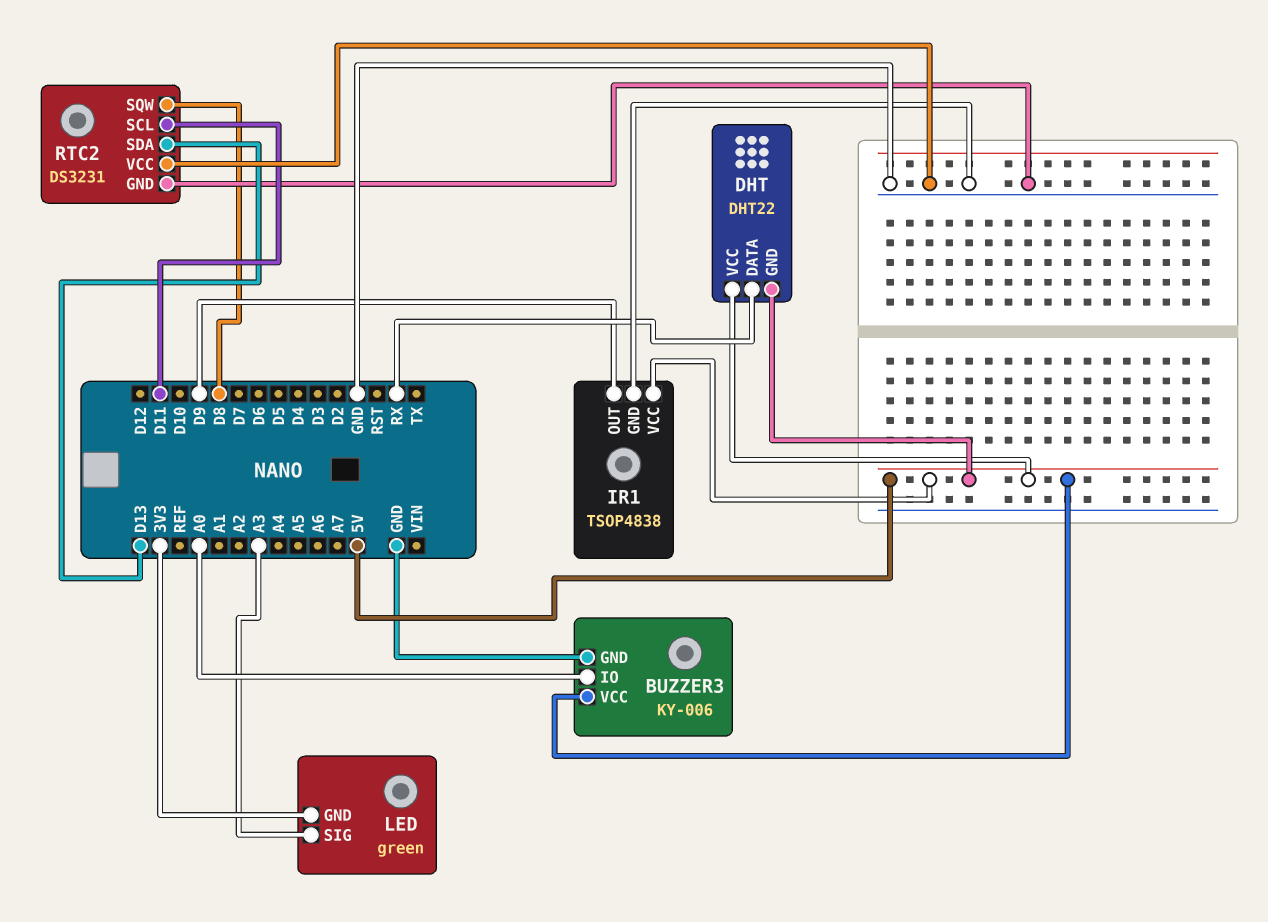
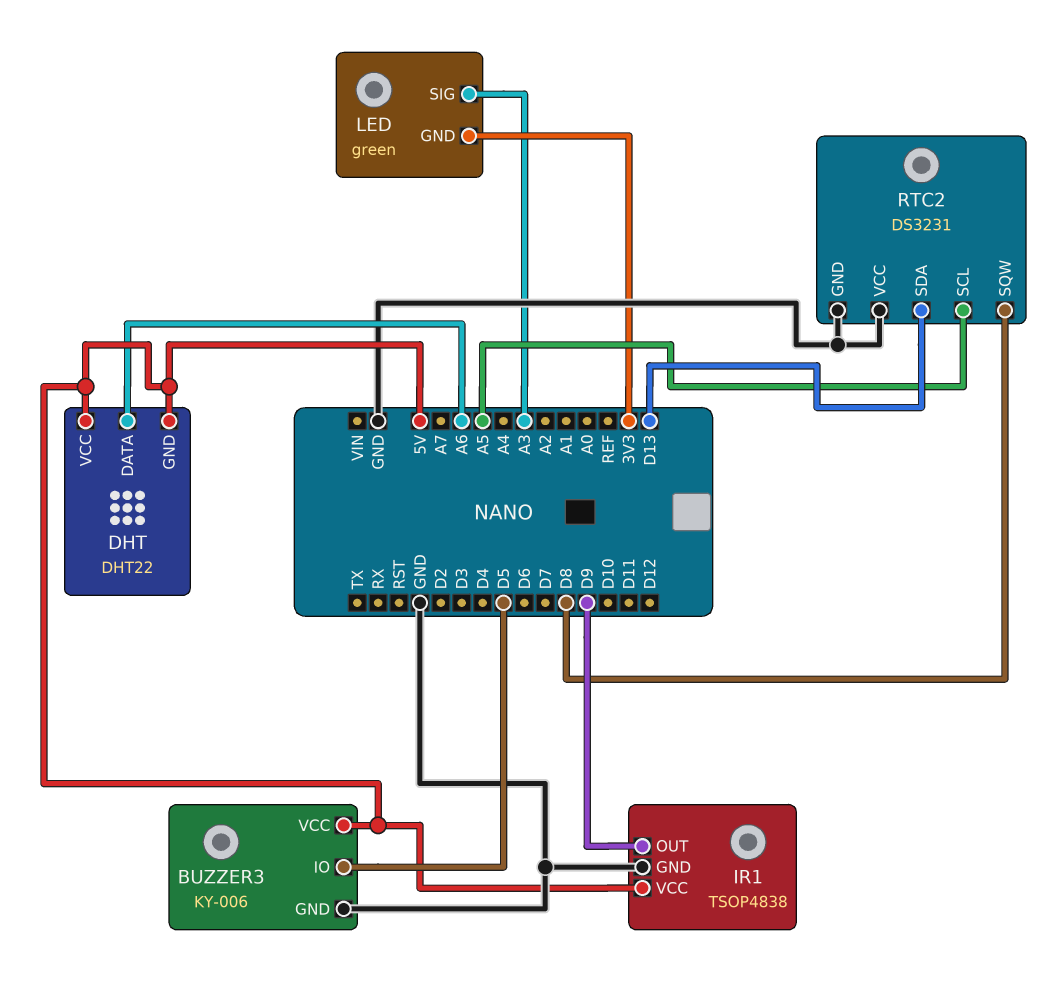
BUZZER3 pin IO: A0 -> D5
DHT pin DATA: RX -> A6
RTC2 pin SCL: D11 -> A5

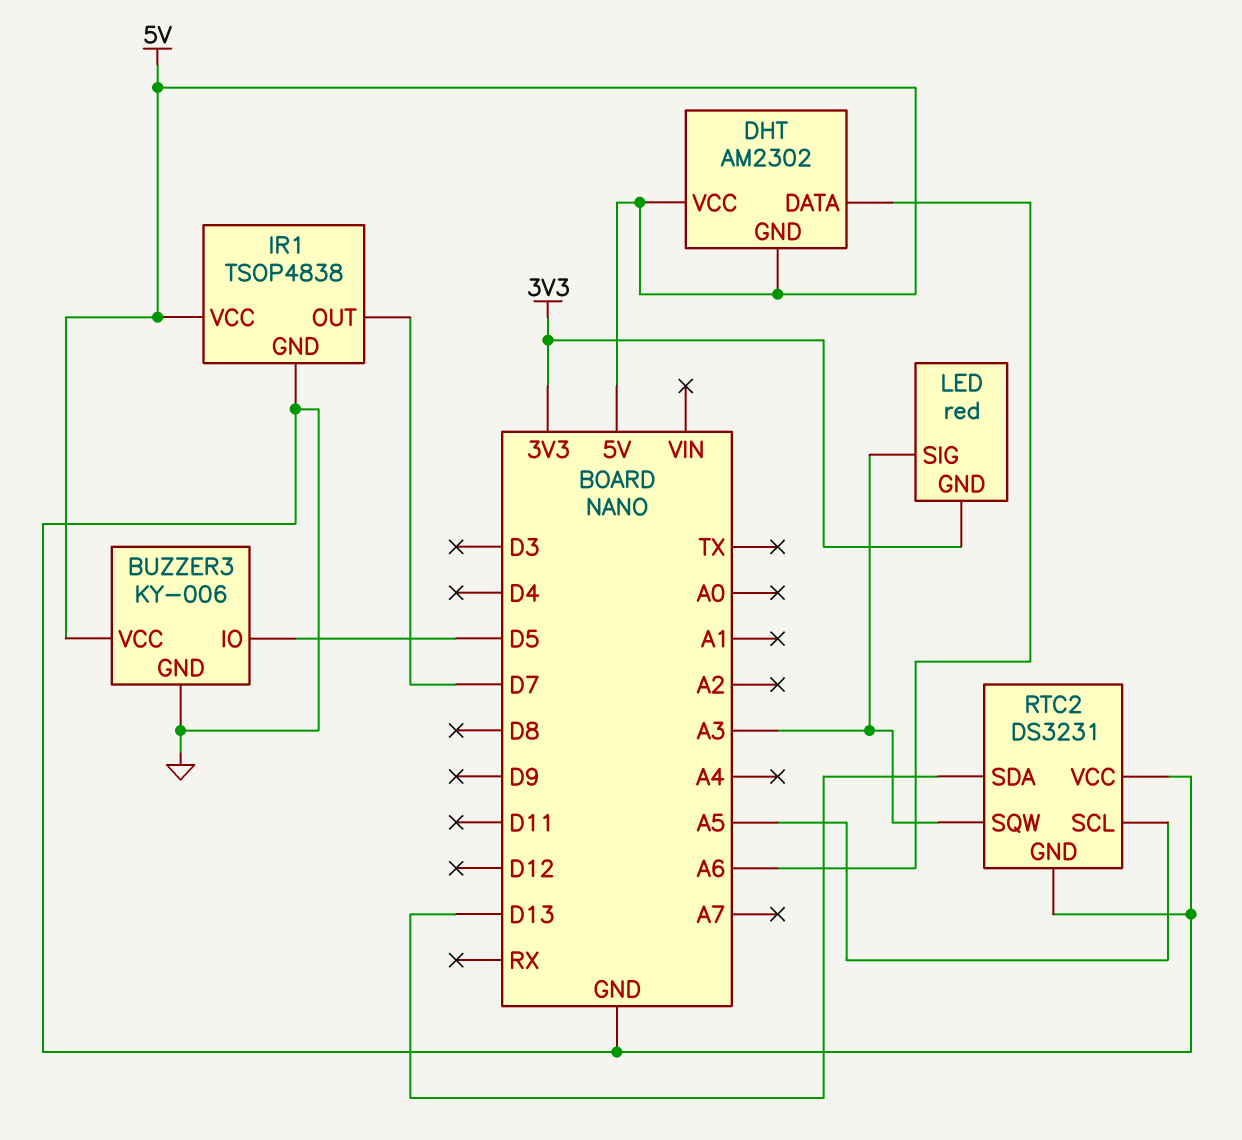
DHT: DHT22 -> AM2302
IR1 pin OUT: D9 -> D7
LED: green -> red
RTC2 pin SQW: D8 -> A3

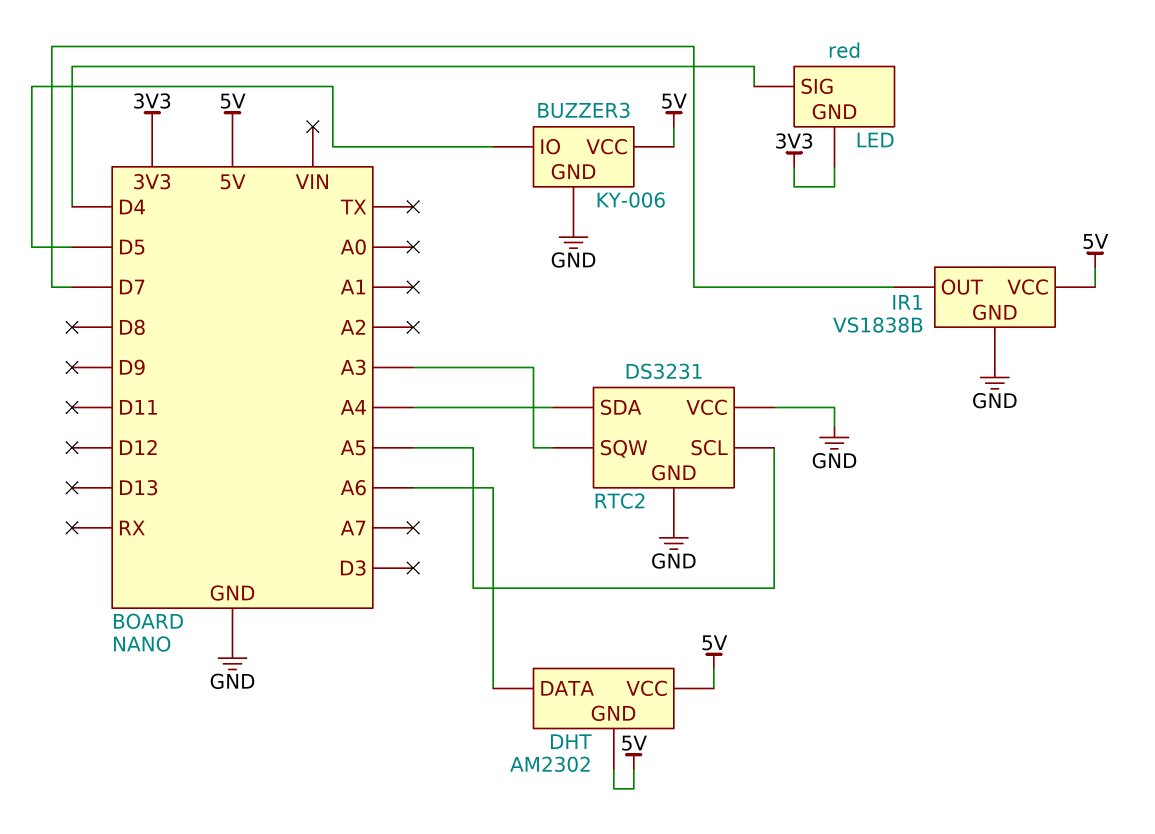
IR1: TSOP4838 -> VS1838B
LED pin SIG: A3 -> D4
RTC2 pin SDA: D13 -> A4

